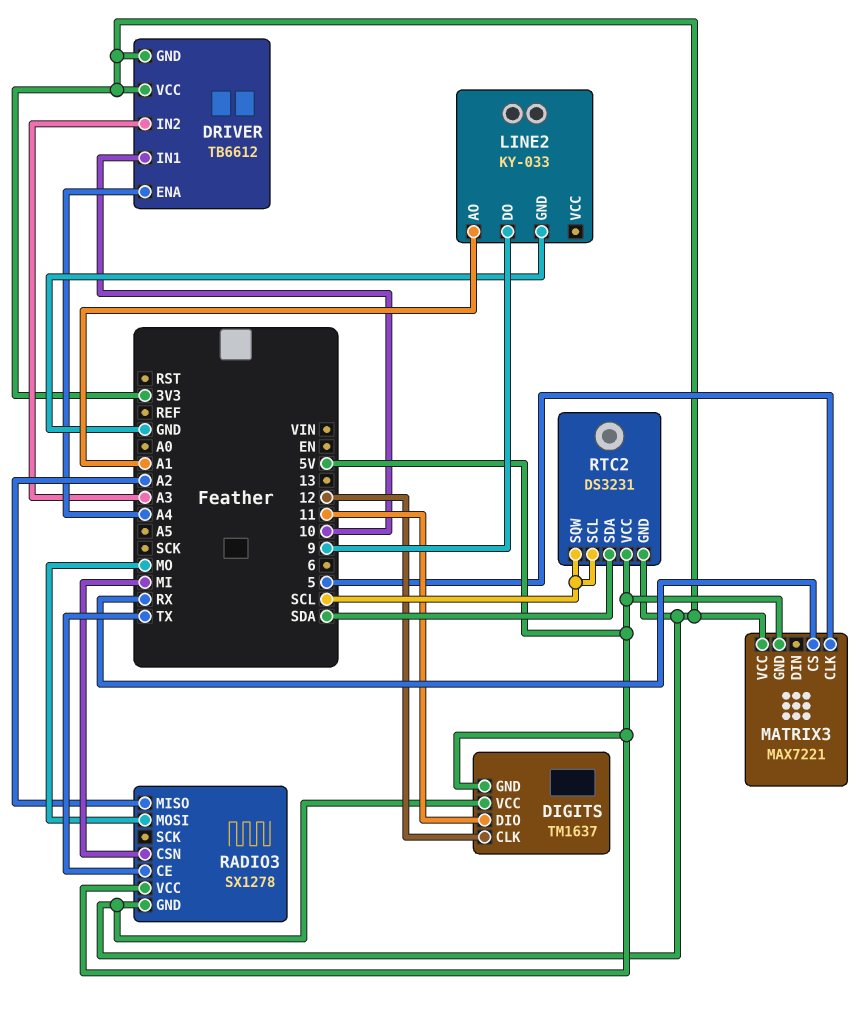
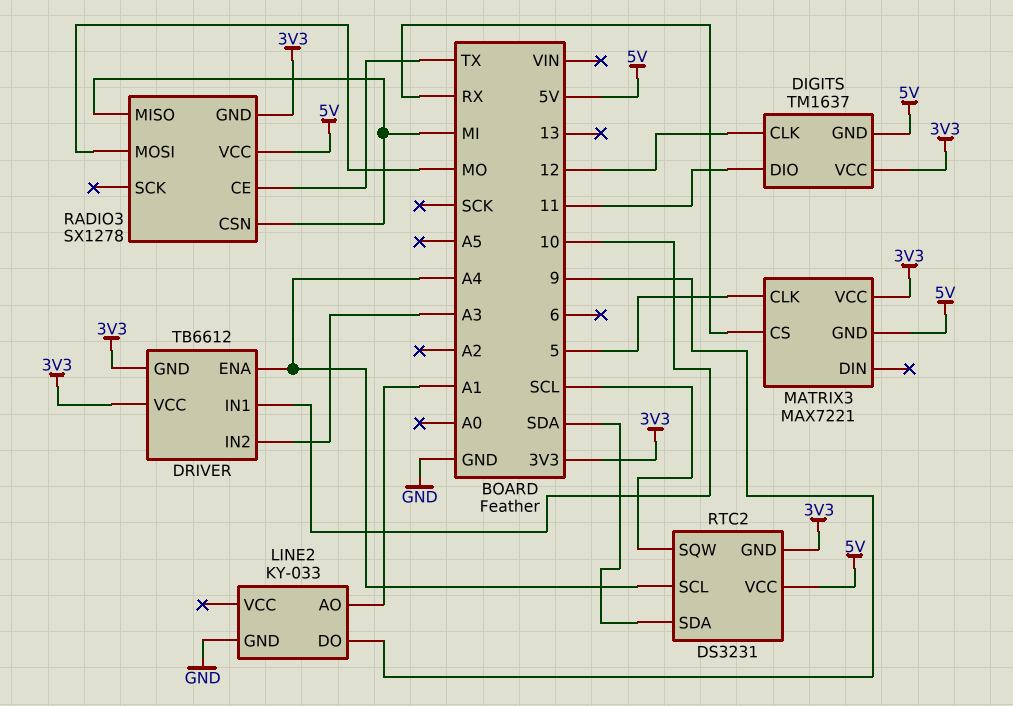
RADIO3 pin MISO: A2 -> MI
RTC2 pin SCL: SCL -> A4

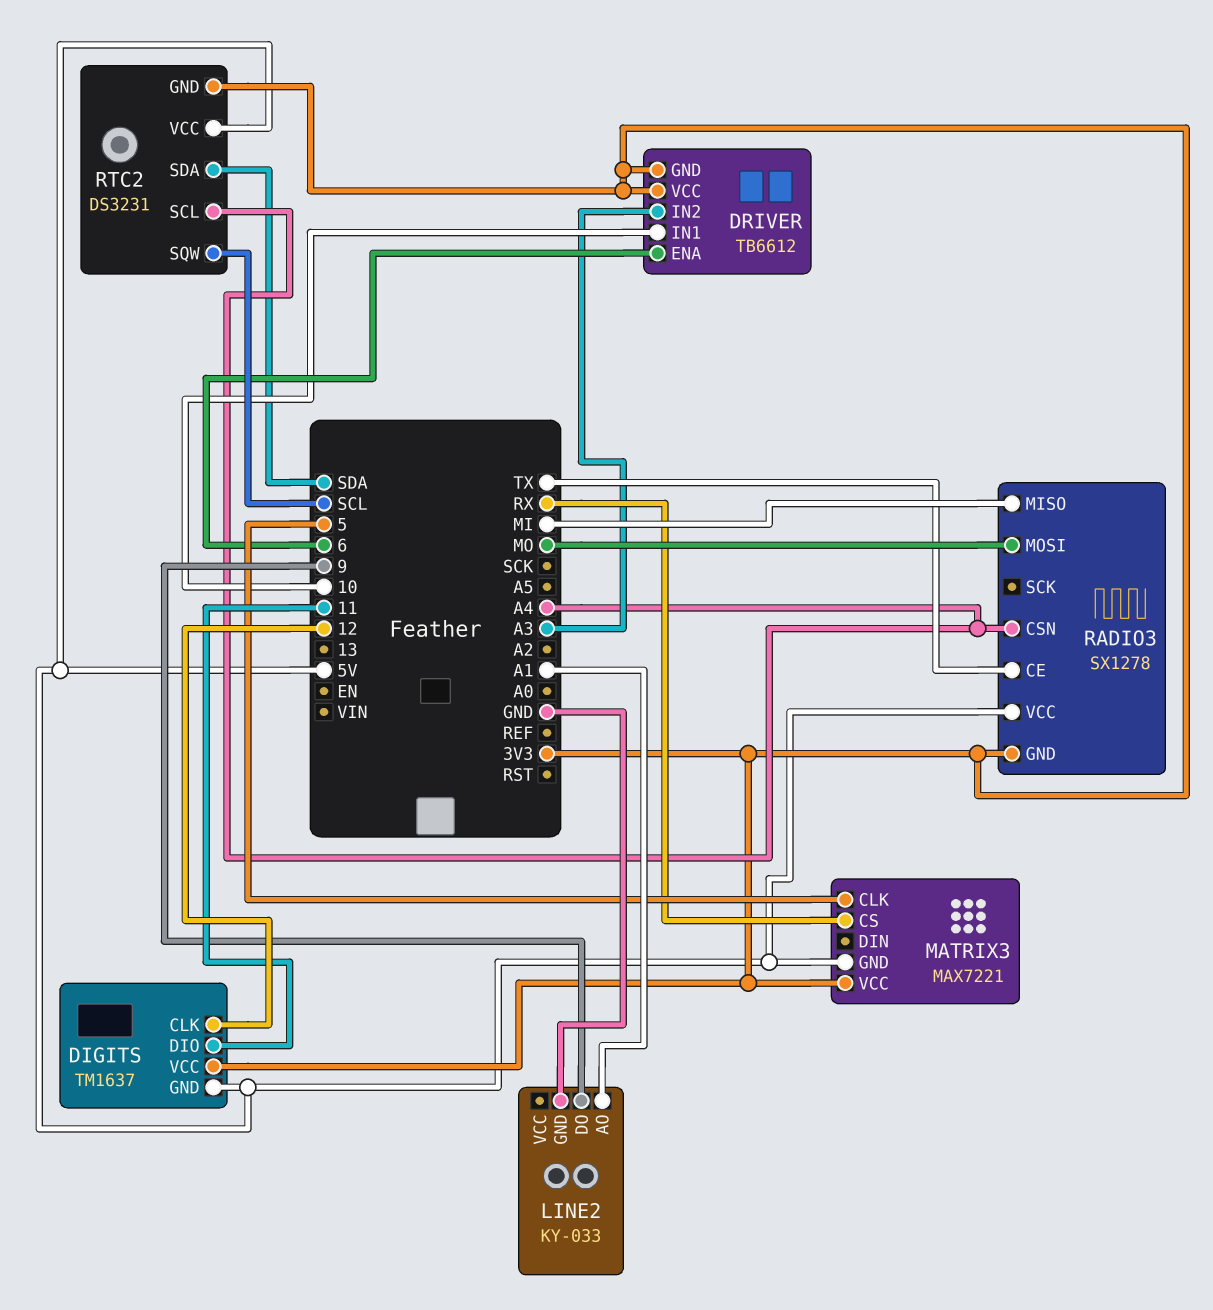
DRIVER pin ENA: A4 -> 6
RADIO3 pin CSN: MI -> A4

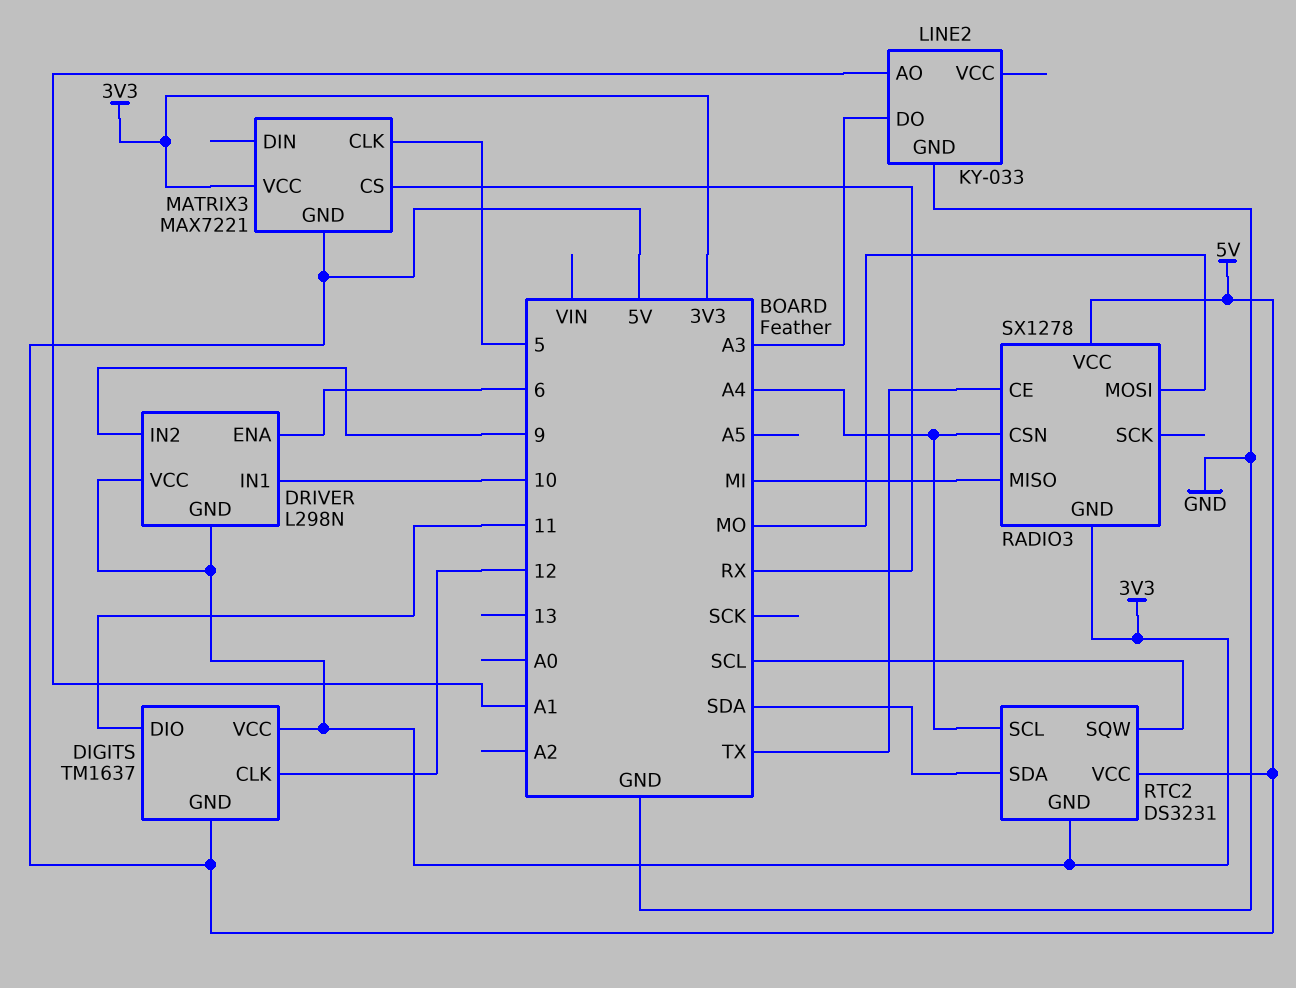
DRIVER: TB6612 -> L298N
DRIVER pin IN2: A3 -> 9
LINE2 pin DO: 9 -> A3

